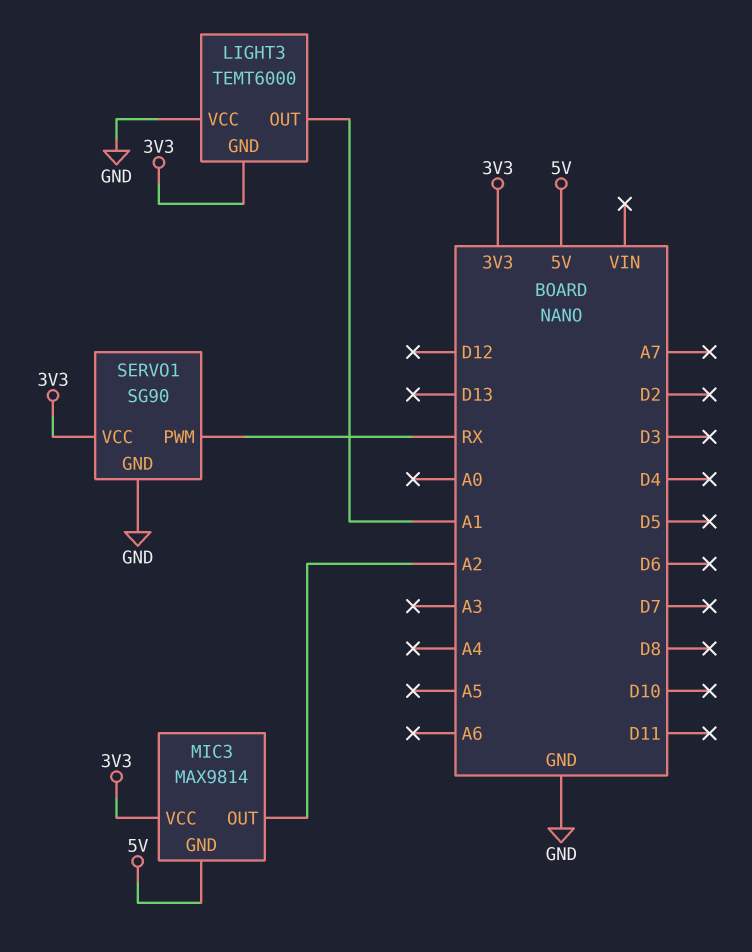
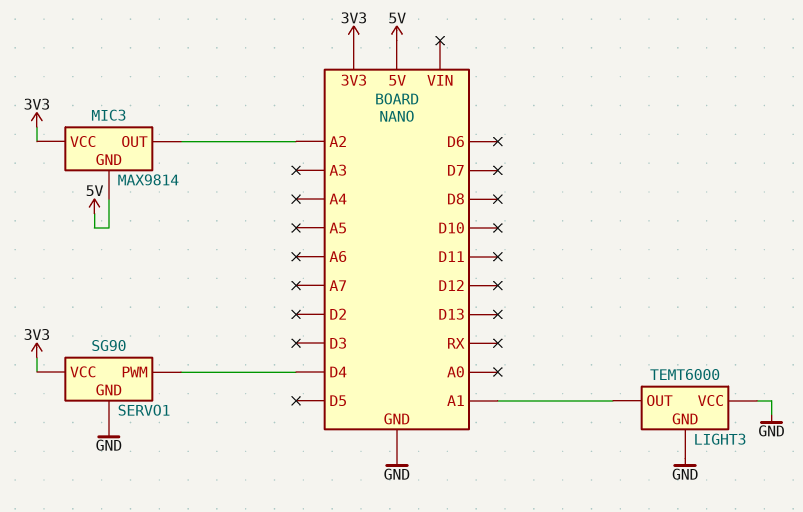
LIGHT3 pin GND: 3V3 -> GND
SERVO1 pin PWM: RX -> D4

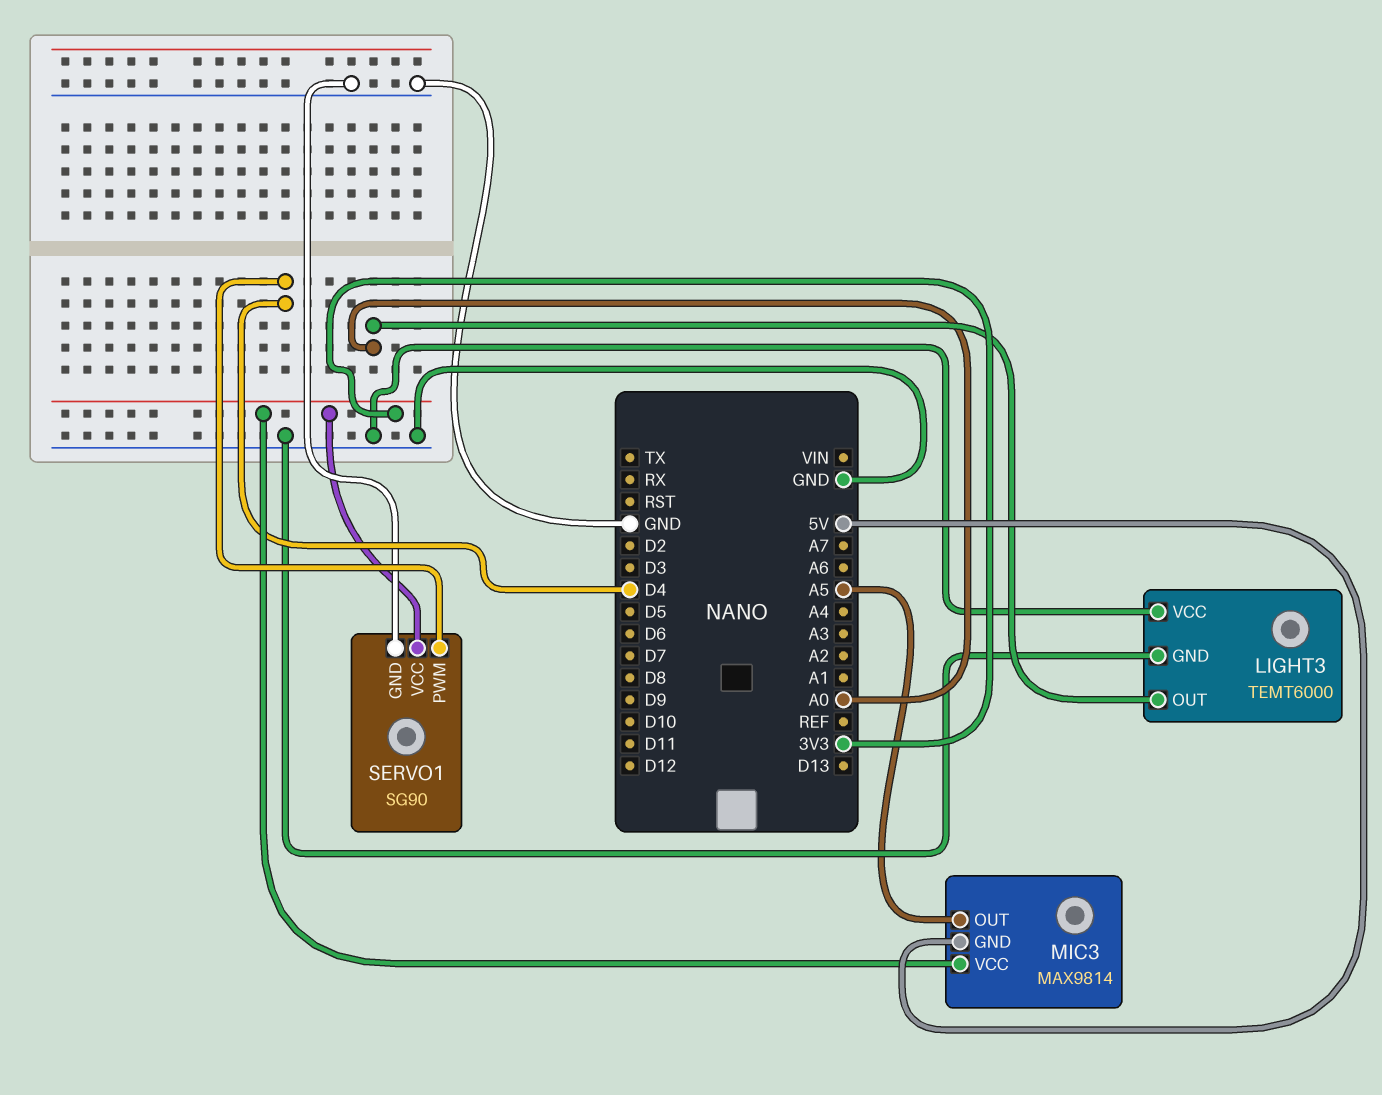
LIGHT3 pin OUT: A1 -> A0
MIC3 pin OUT: A2 -> A5

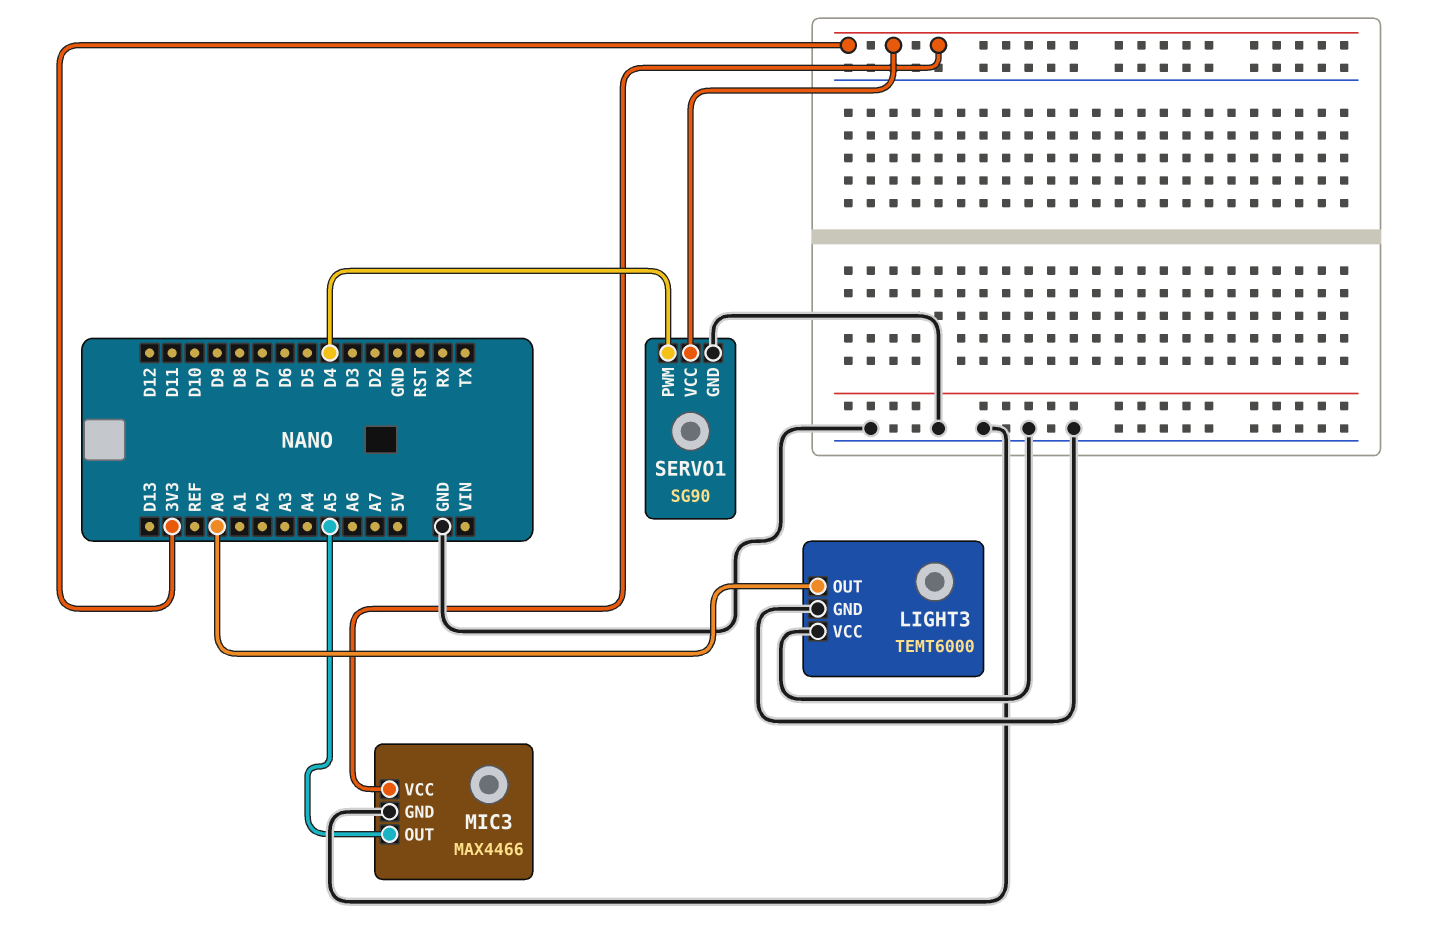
MIC3: MAX9814 -> MAX4466
MIC3 pin GND: 5V -> GND

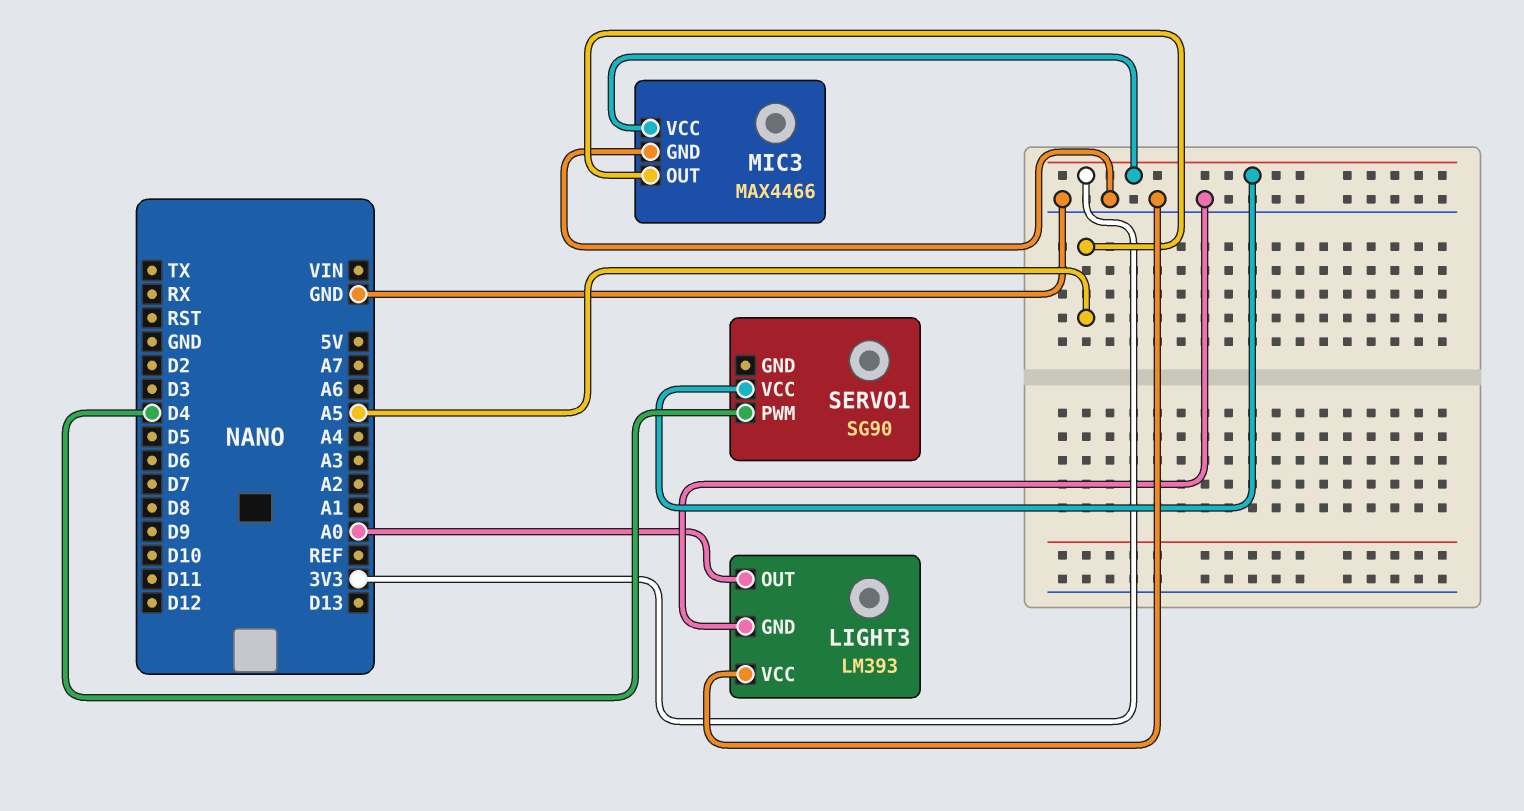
LIGHT3: TEMT6000 -> LM393
SERVO1 pin GND: GND -> none

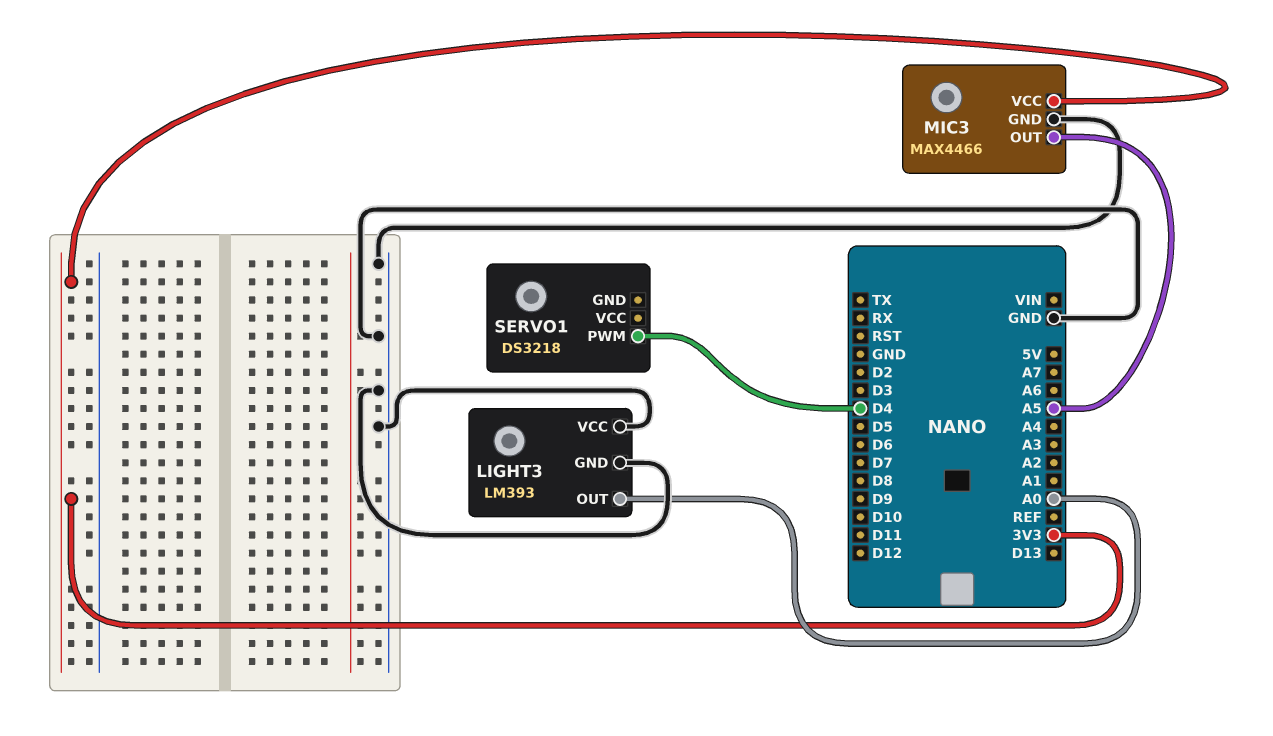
SERVO1: SG90 -> DS3218
SERVO1 pin VCC: 3V3 -> none

